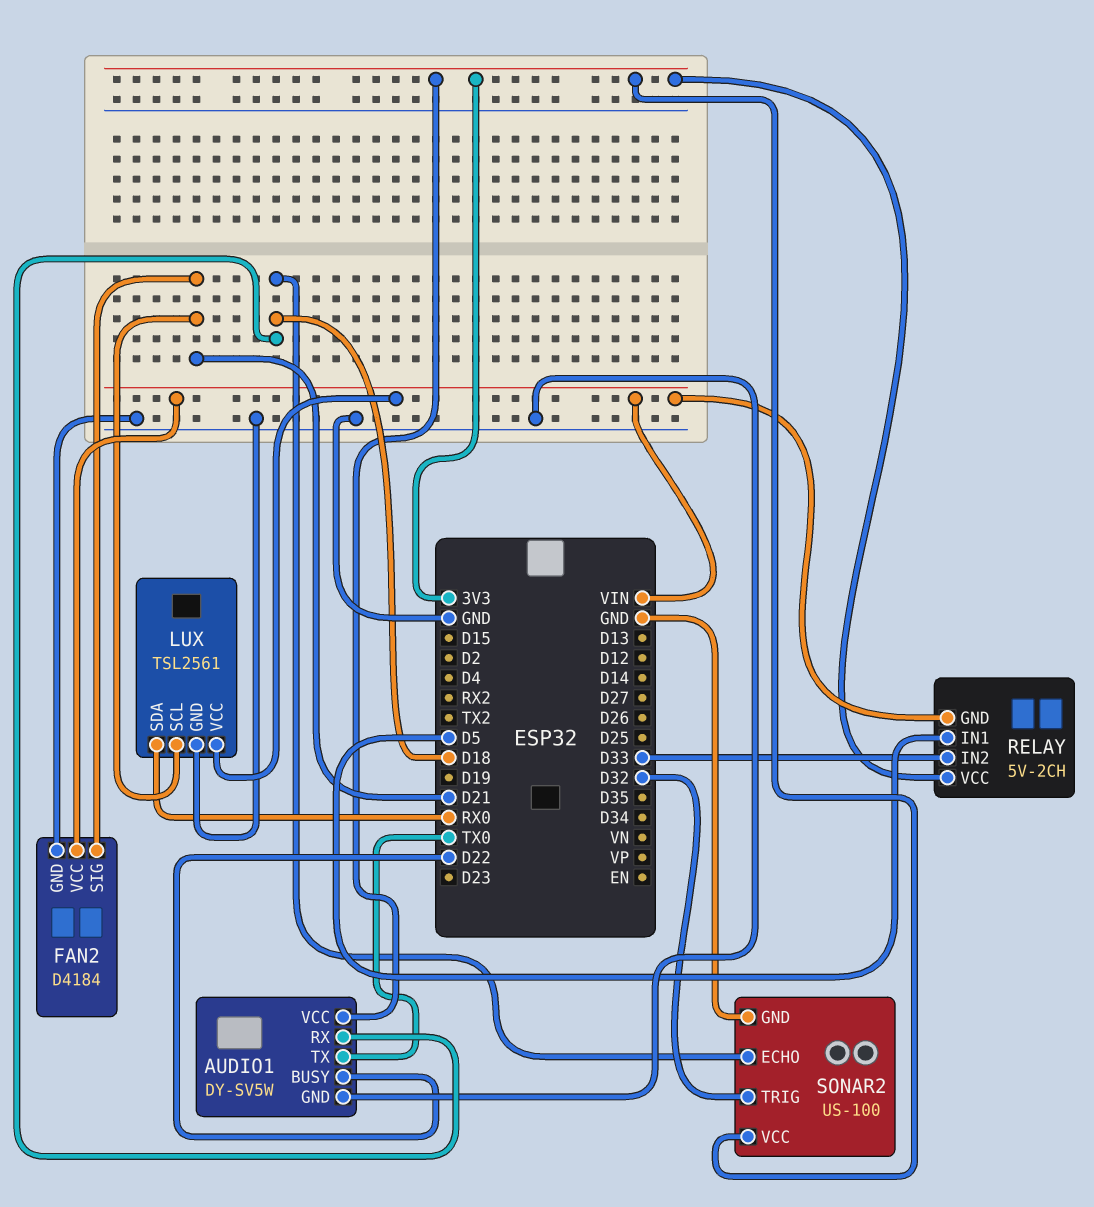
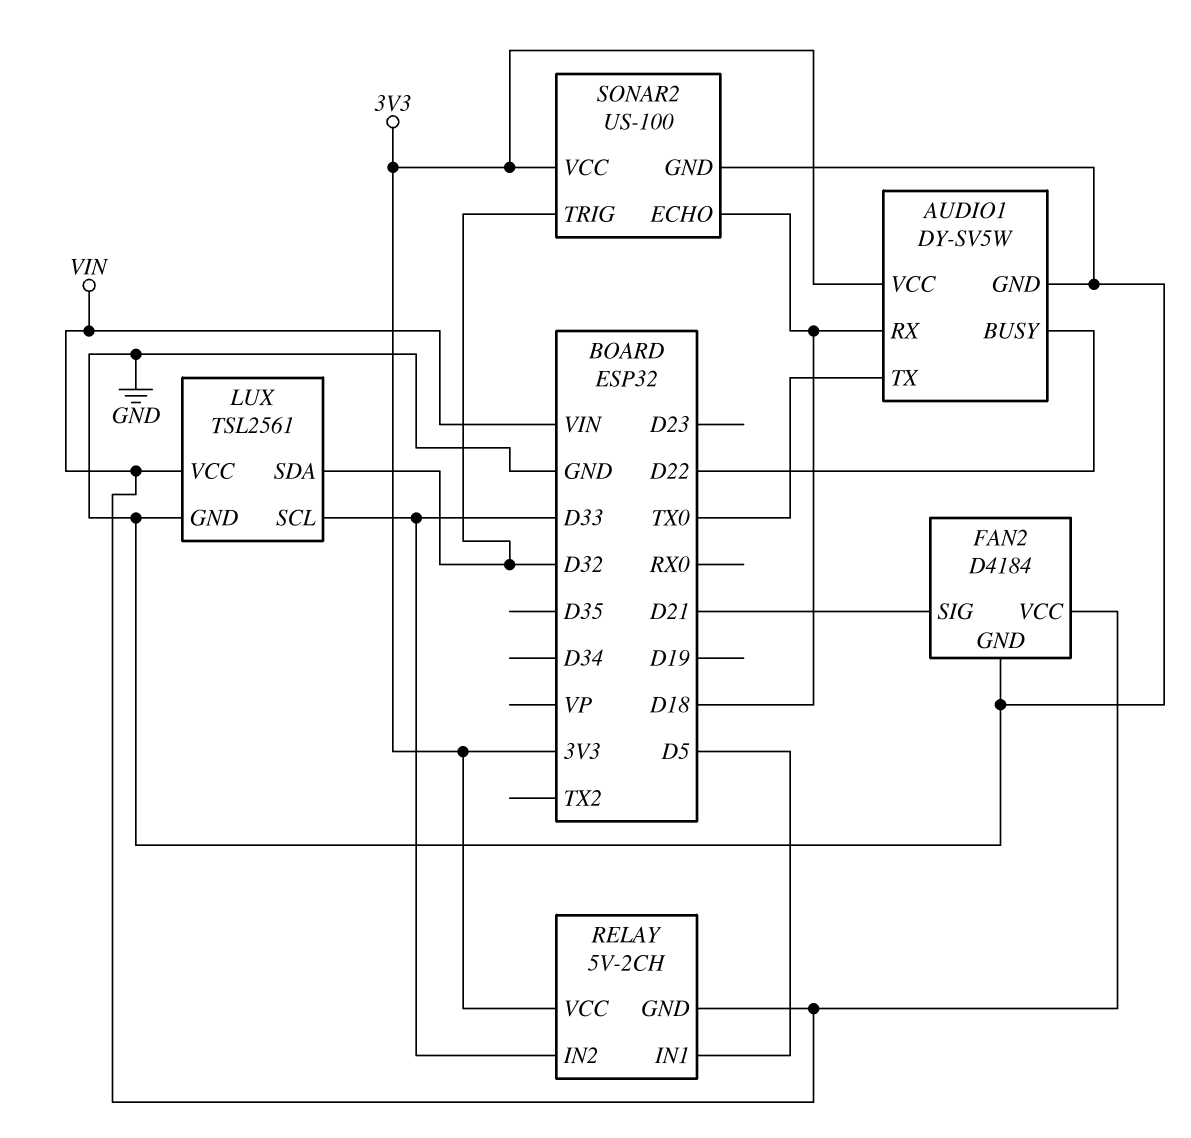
LUX pin SCL: D21 -> D33
LUX pin SDA: RX0 -> D32

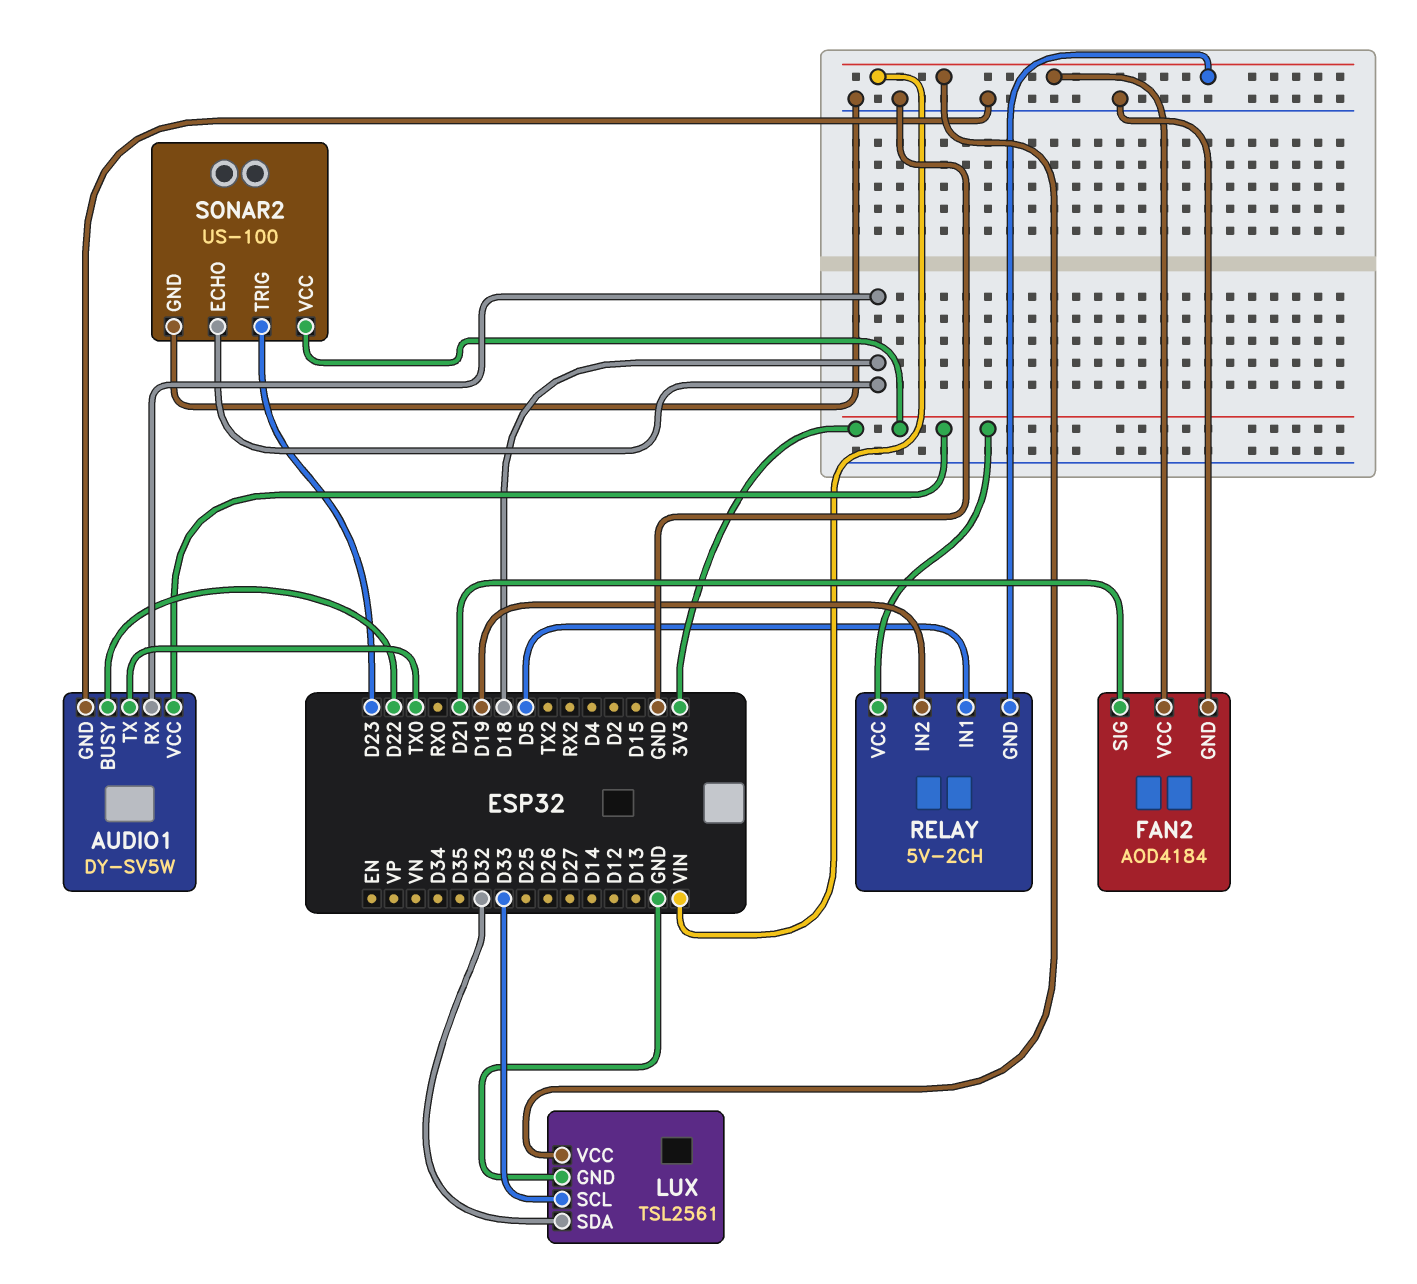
FAN2: D4184 -> AOD4184
RELAY pin IN2: D33 -> D19
SONAR2 pin TRIG: D32 -> D23

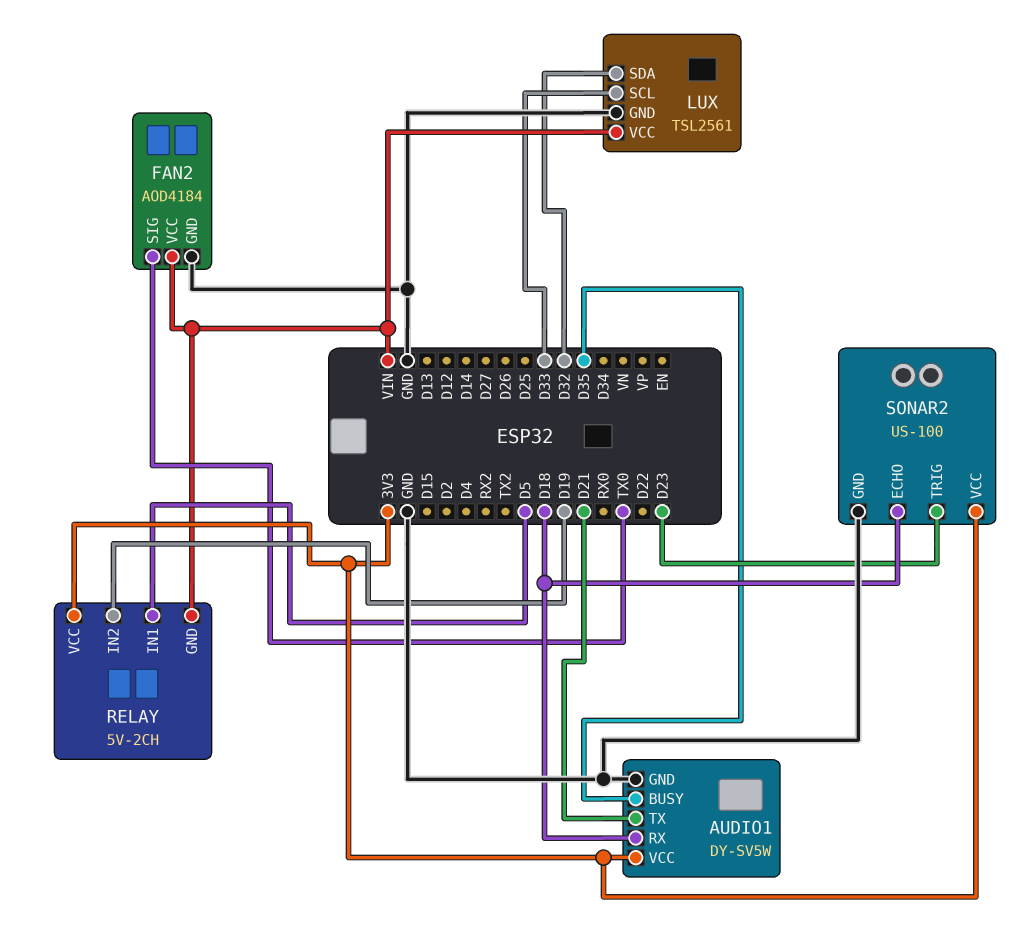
AUDIO1 pin BUSY: D22 -> D35
AUDIO1 pin TX: TX0 -> D21
FAN2 pin SIG: D21 -> TX0

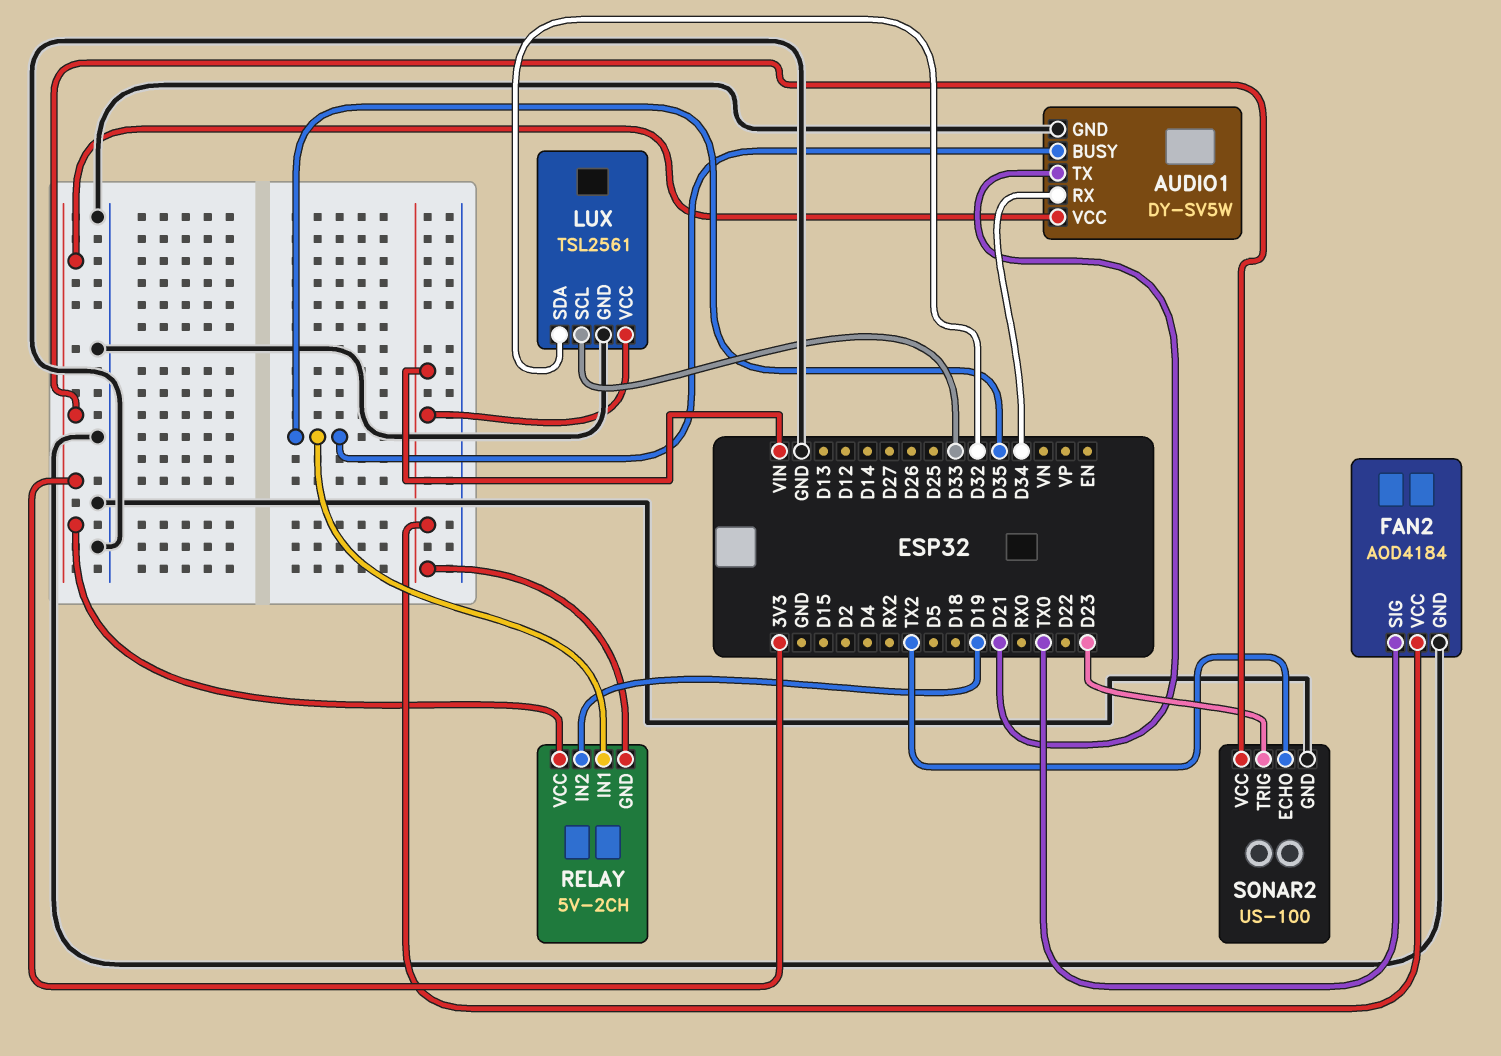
AUDIO1 pin RX: D18 -> D34
RELAY pin IN1: D5 -> D35
SONAR2 pin ECHO: D18 -> TX2

